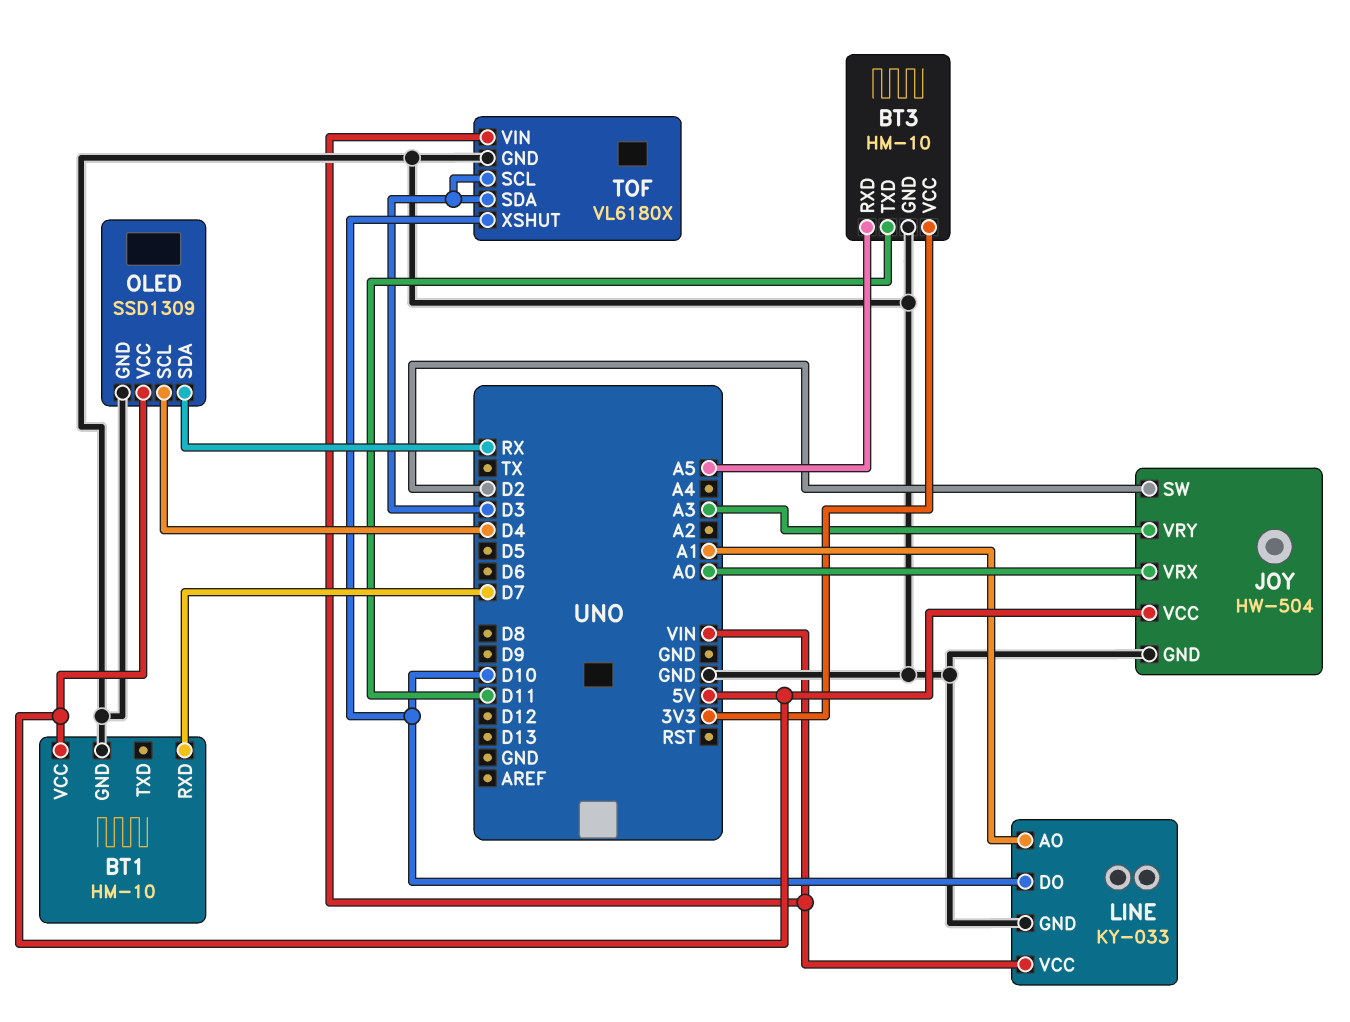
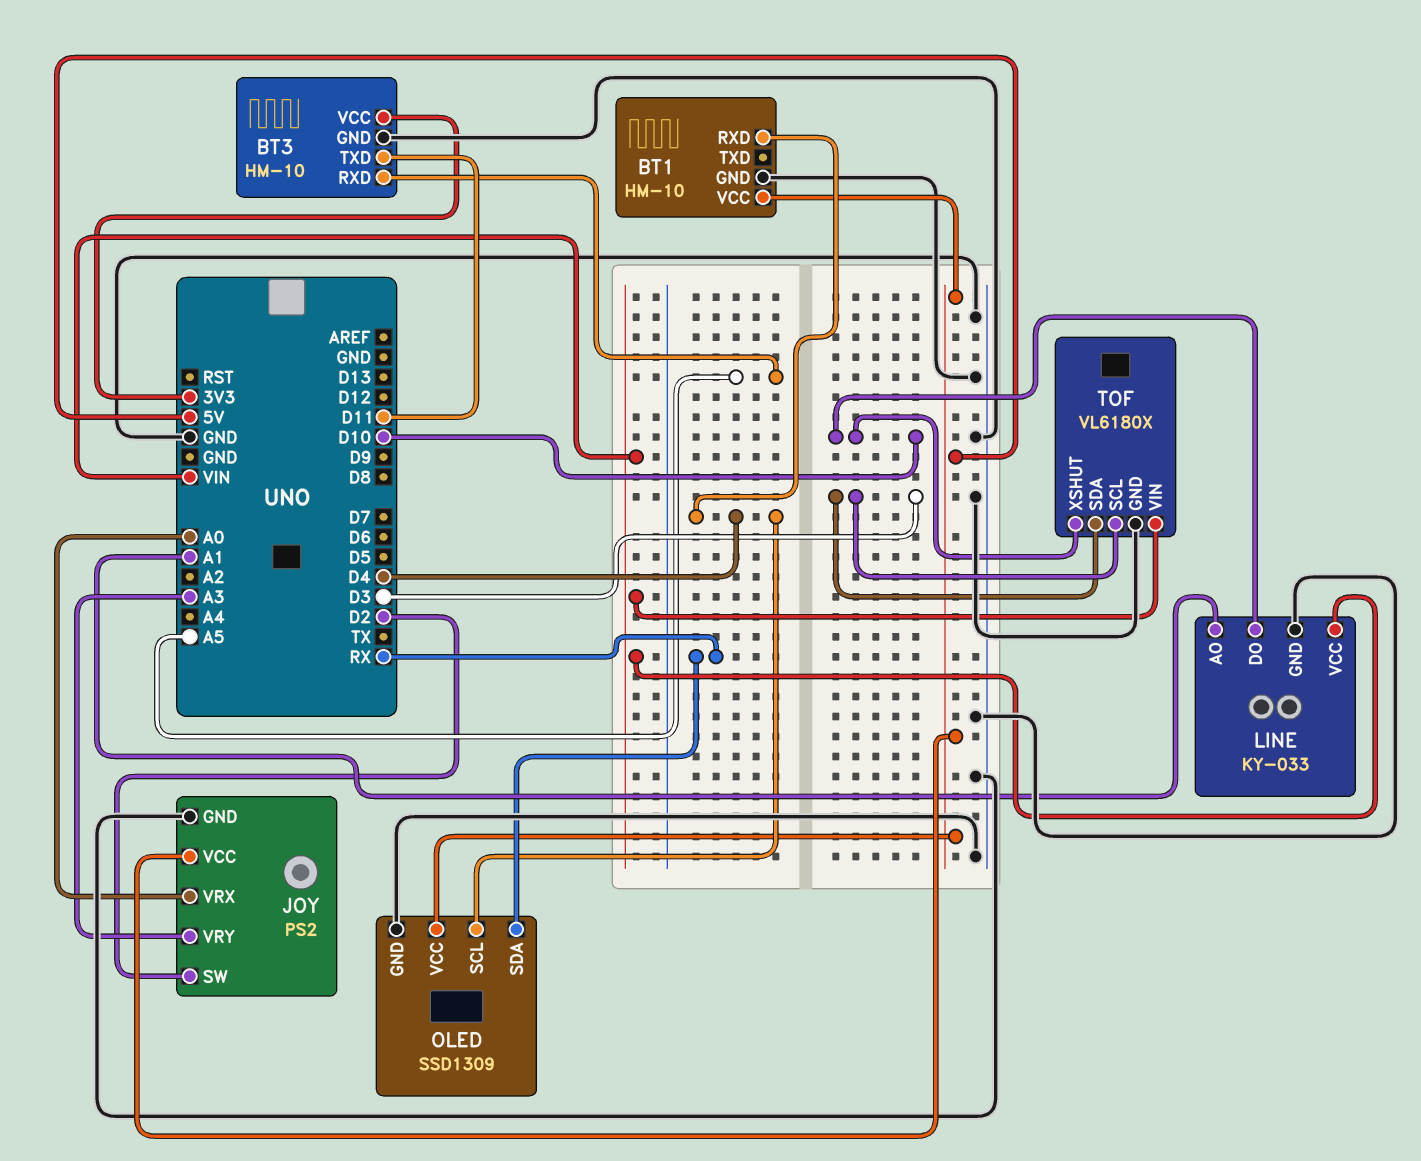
BT1 pin RXD: D7 -> D4
JOY: HW-504 -> PS2

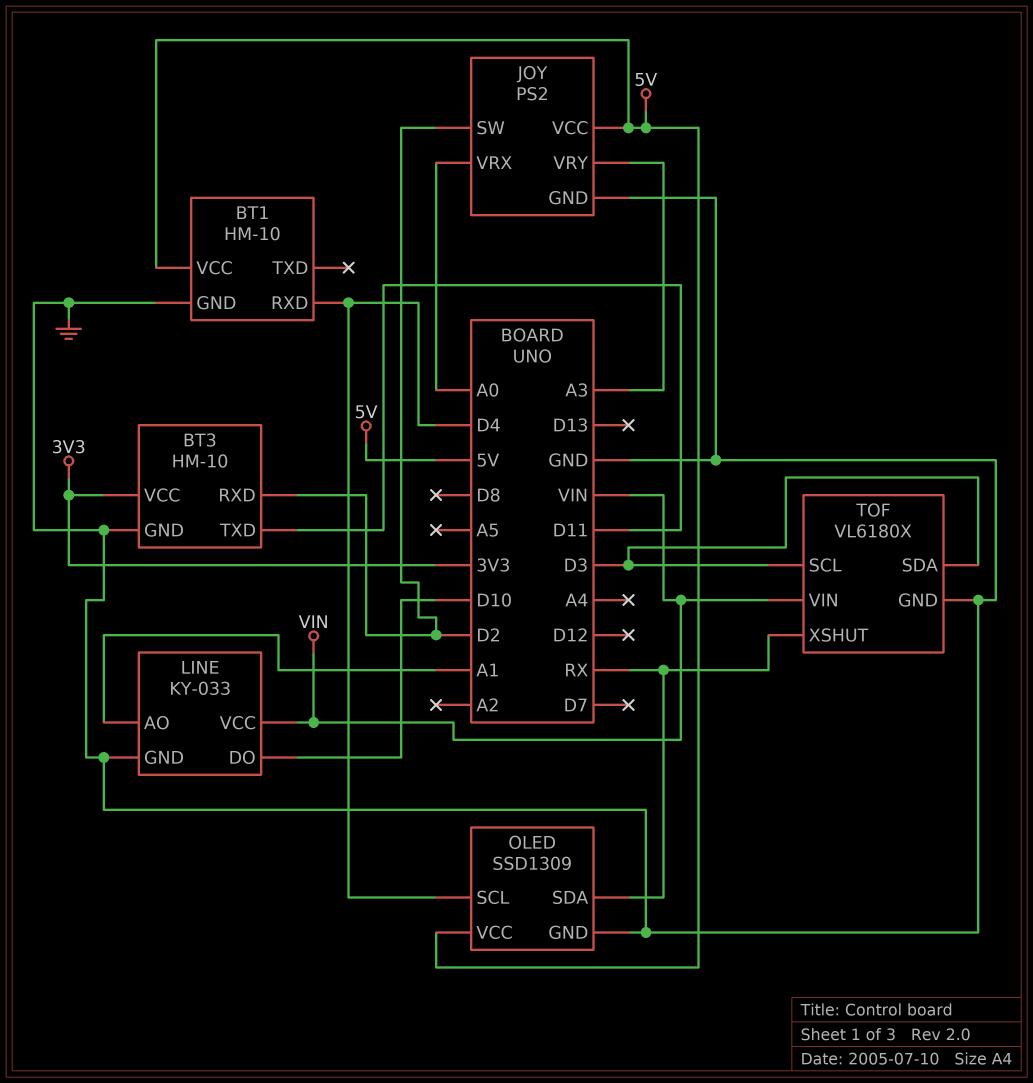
BT3 pin RXD: A5 -> D2
TOF pin XSHUT: D10 -> RX

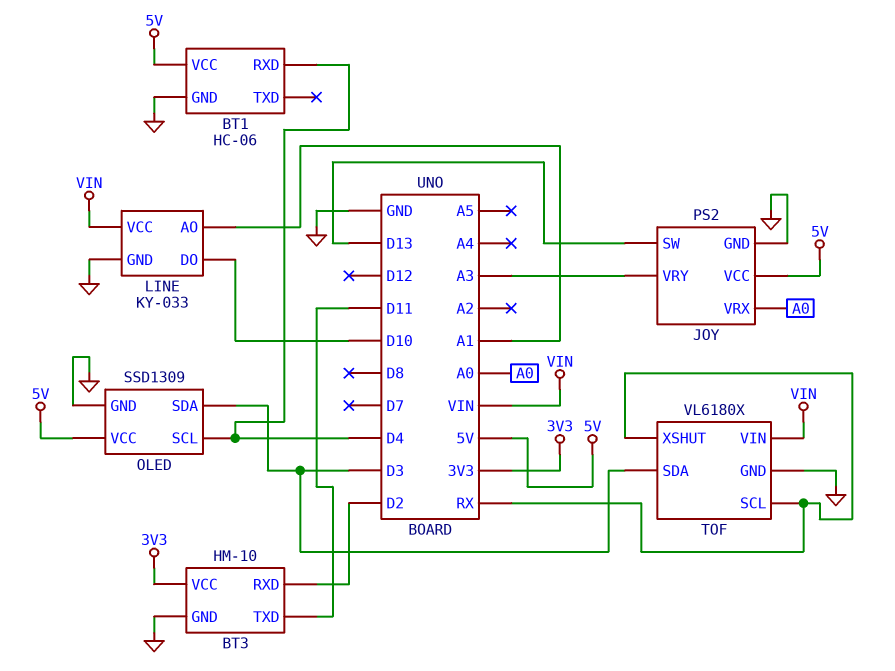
BT1: HM-10 -> HC-06
JOY pin SW: D2 -> D13
OLED pin SDA: RX -> D3
TOF pin SCL: D3 -> RX

